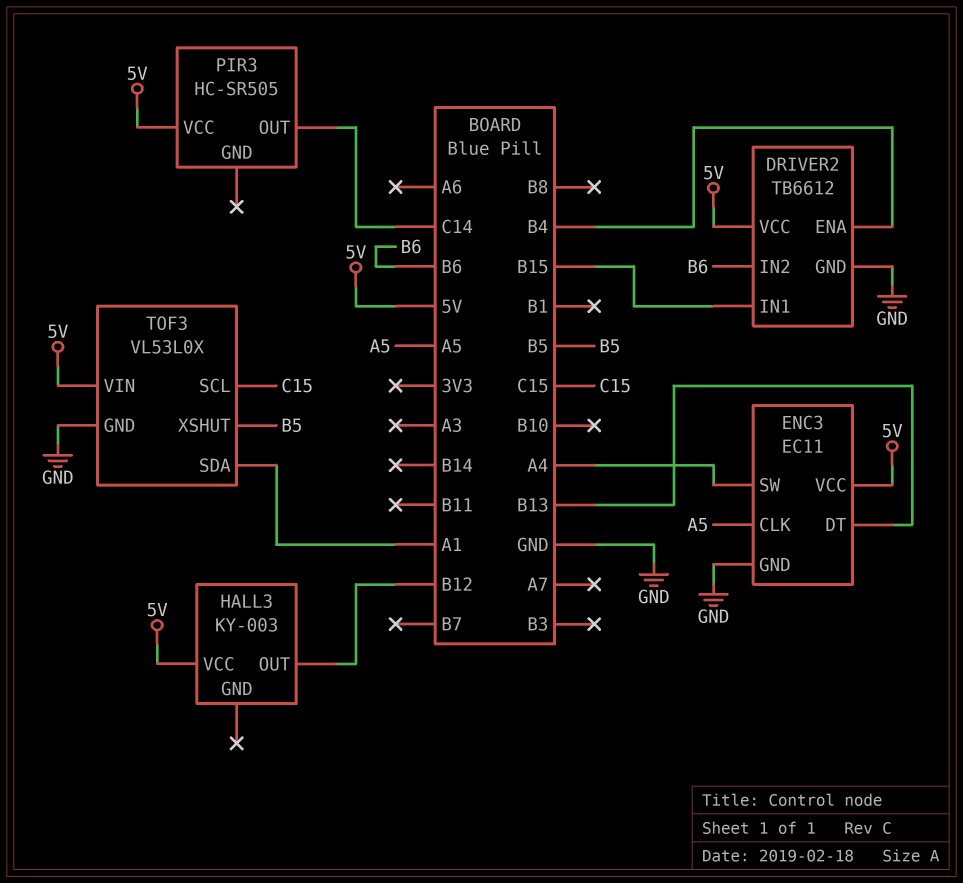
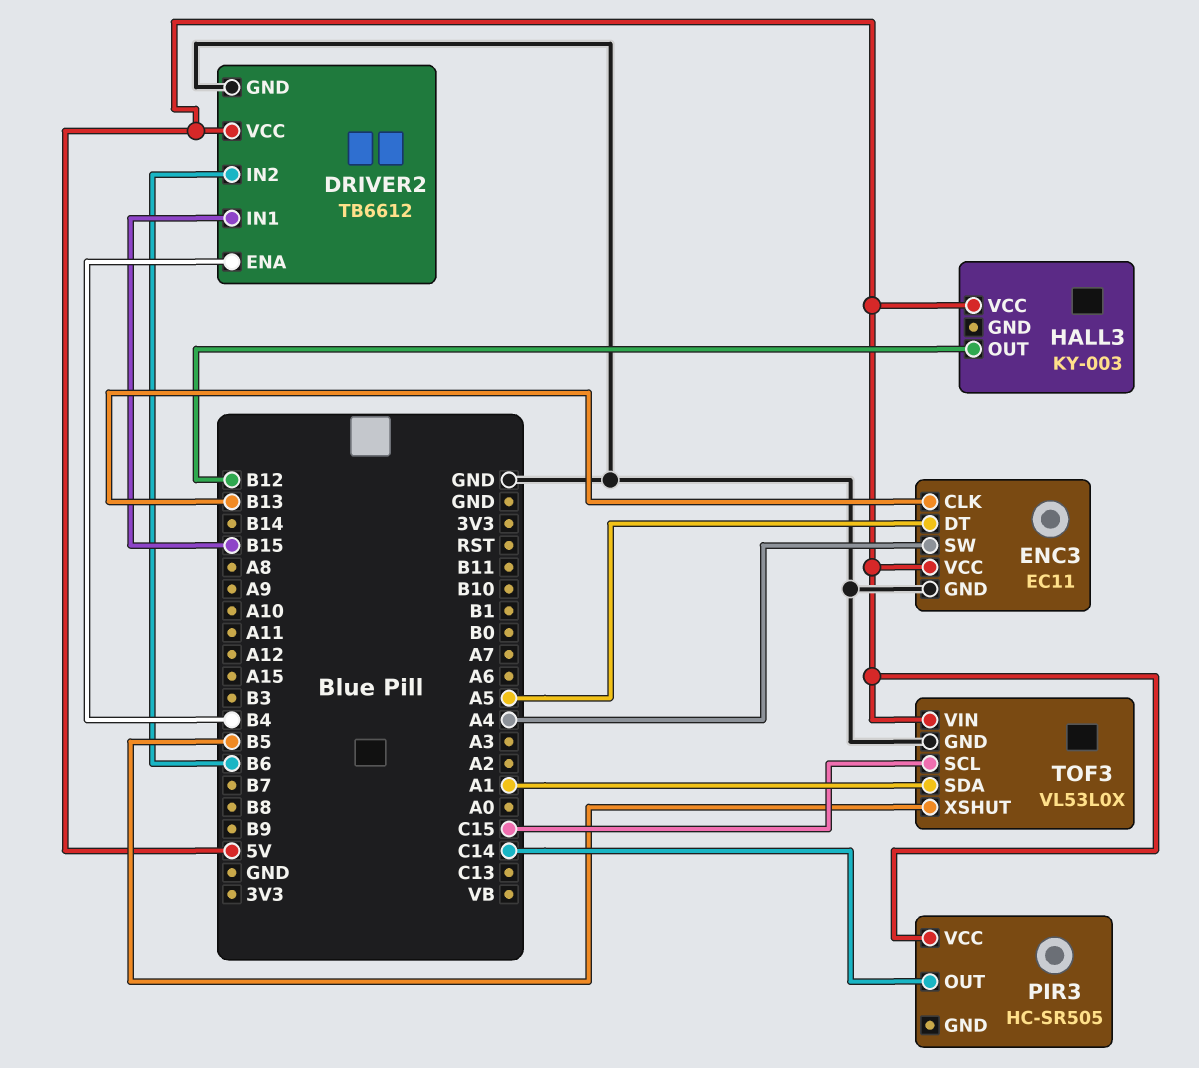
ENC3 pin CLK: A5 -> B13
ENC3 pin DT: B13 -> A5

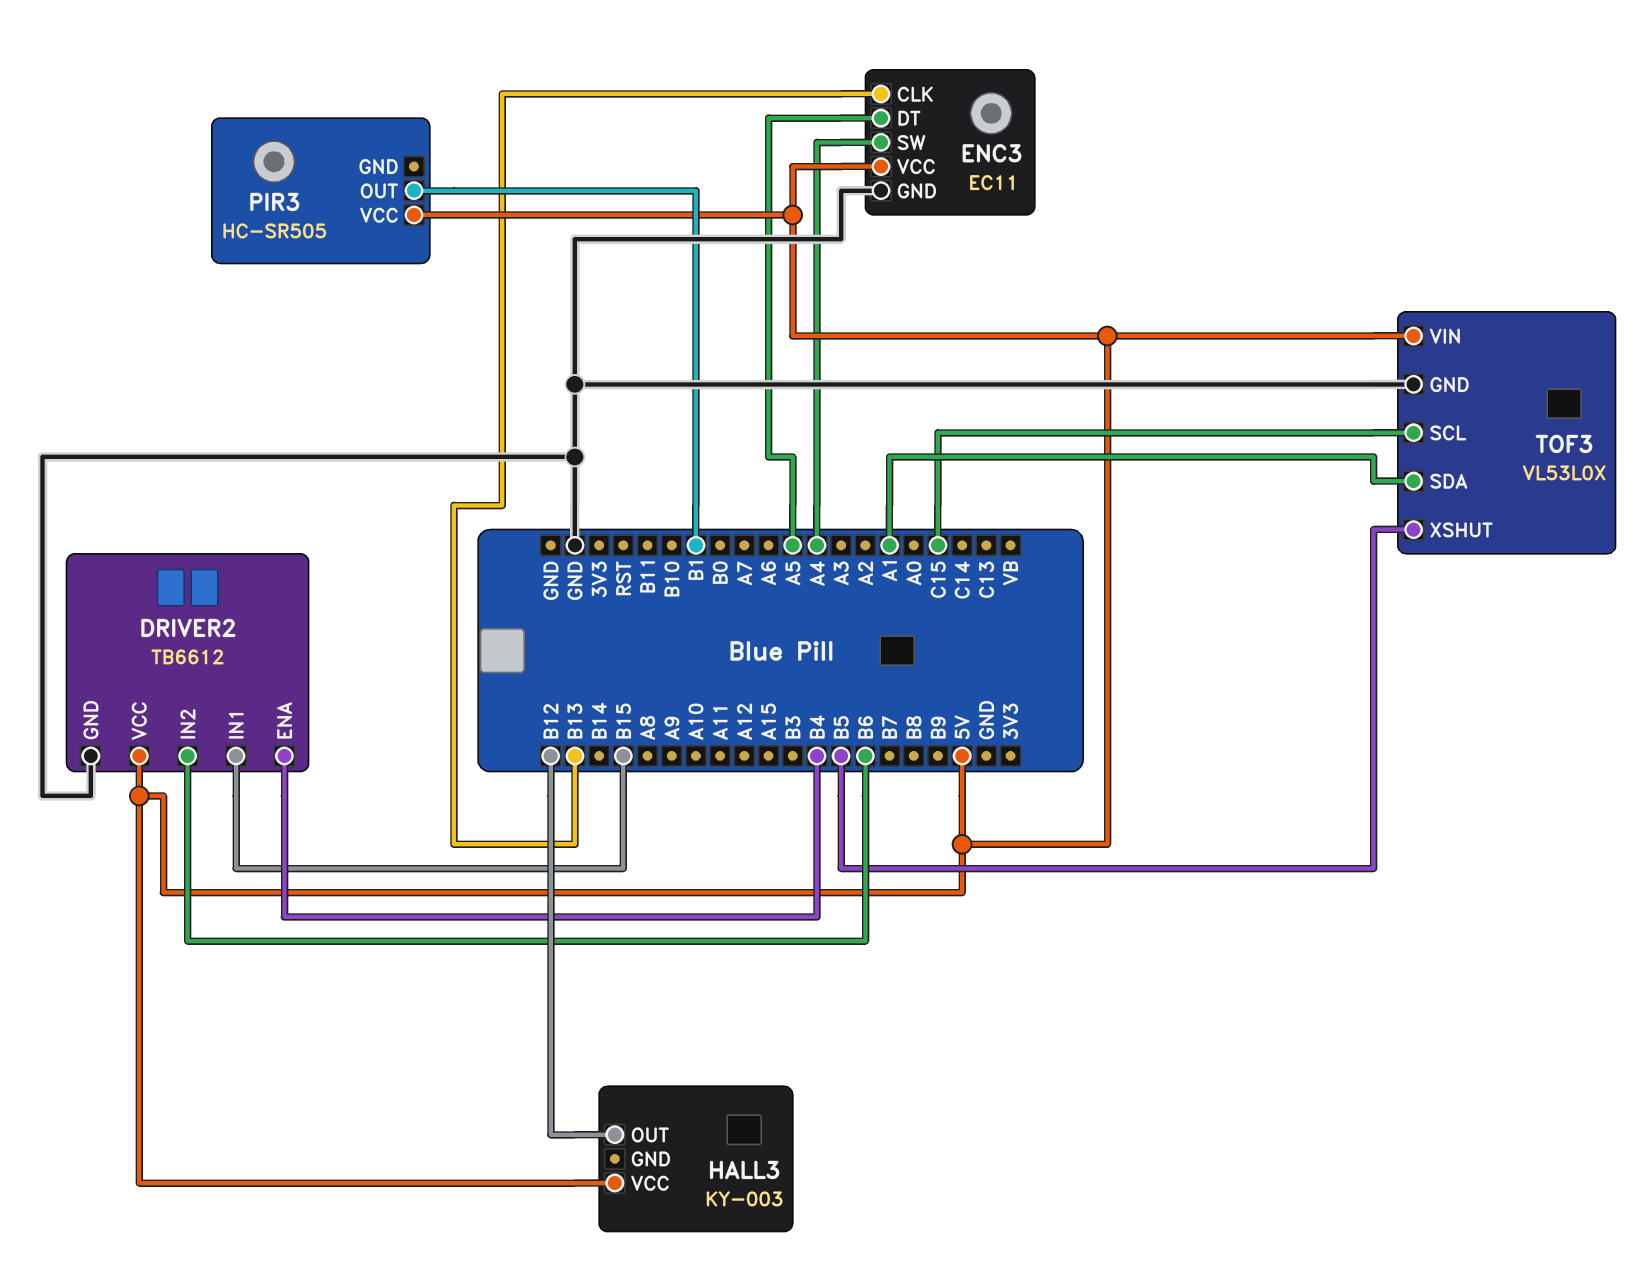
PIR3 pin OUT: C14 -> B1

